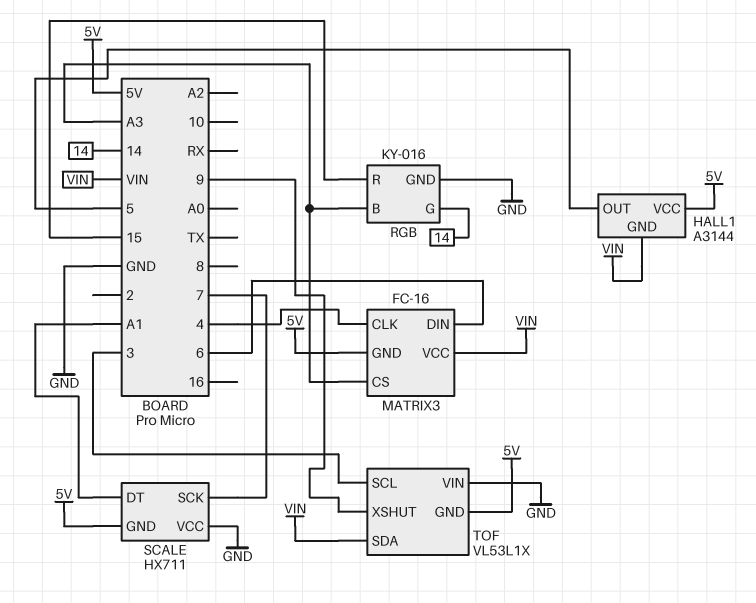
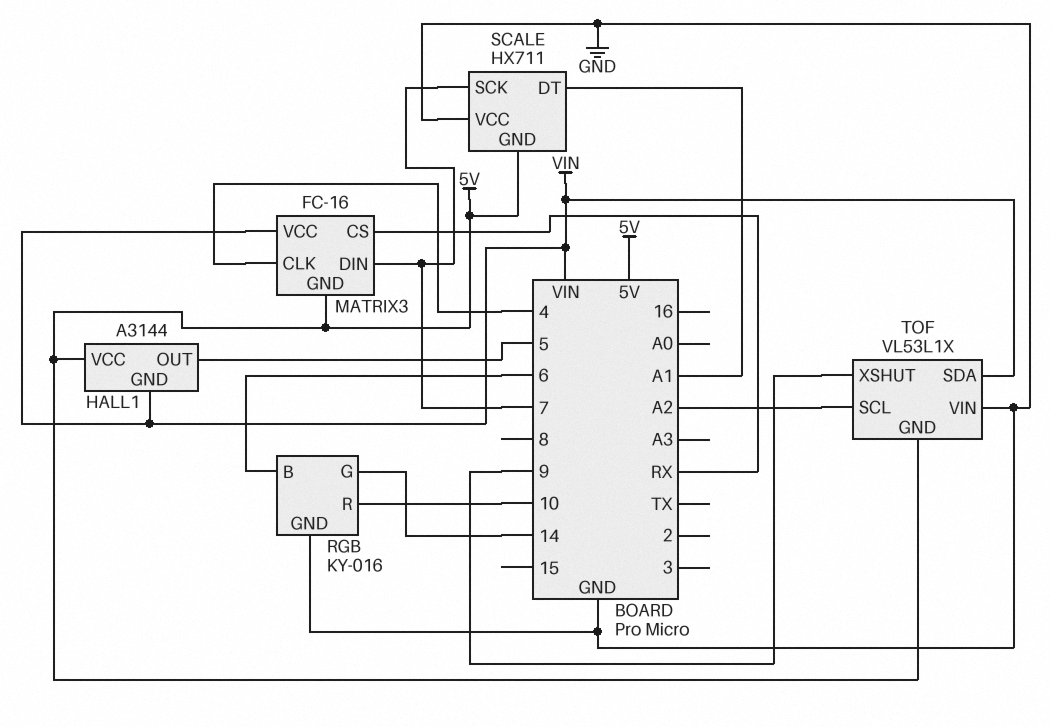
MATRIX3 pin CS: A3 -> RX
MATRIX3 pin DIN: 6 -> 7
RGB pin B: A3 -> 6
RGB pin R: 15 -> 10
TOF pin SCL: 3 -> A2

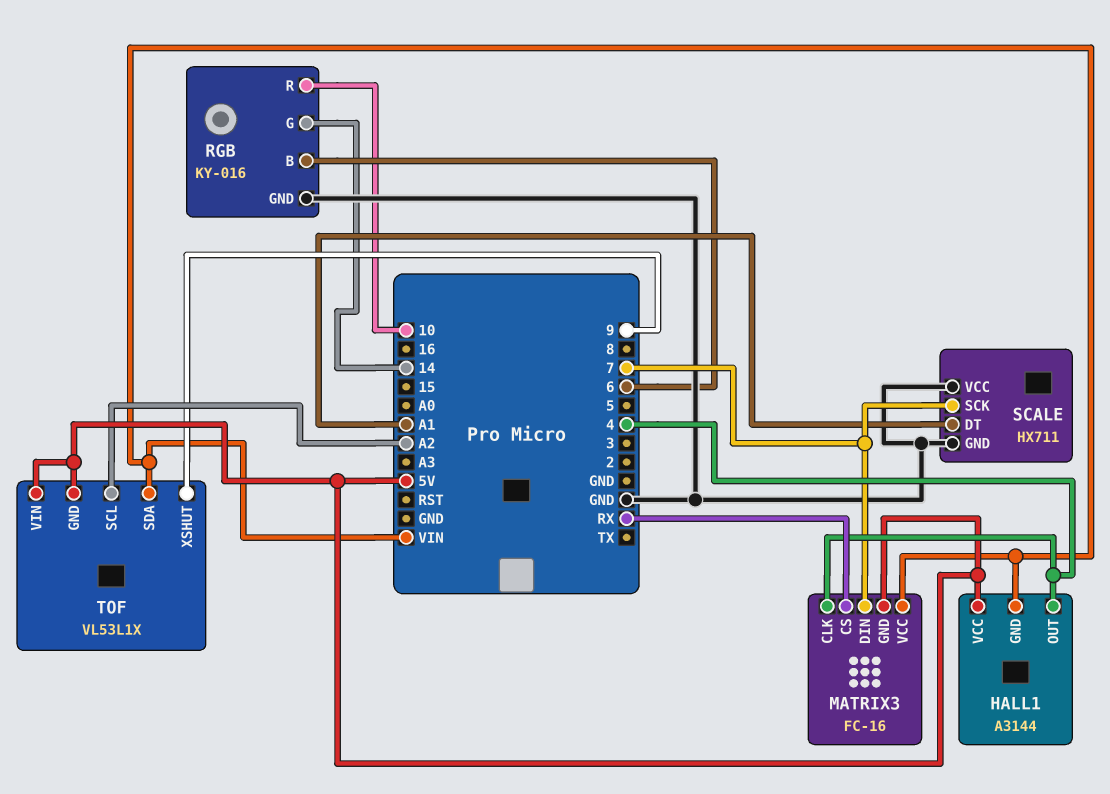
HALL1 pin OUT: 5 -> 4
SCALE pin GND: 5V -> GND
TOF pin VIN: GND -> 5V

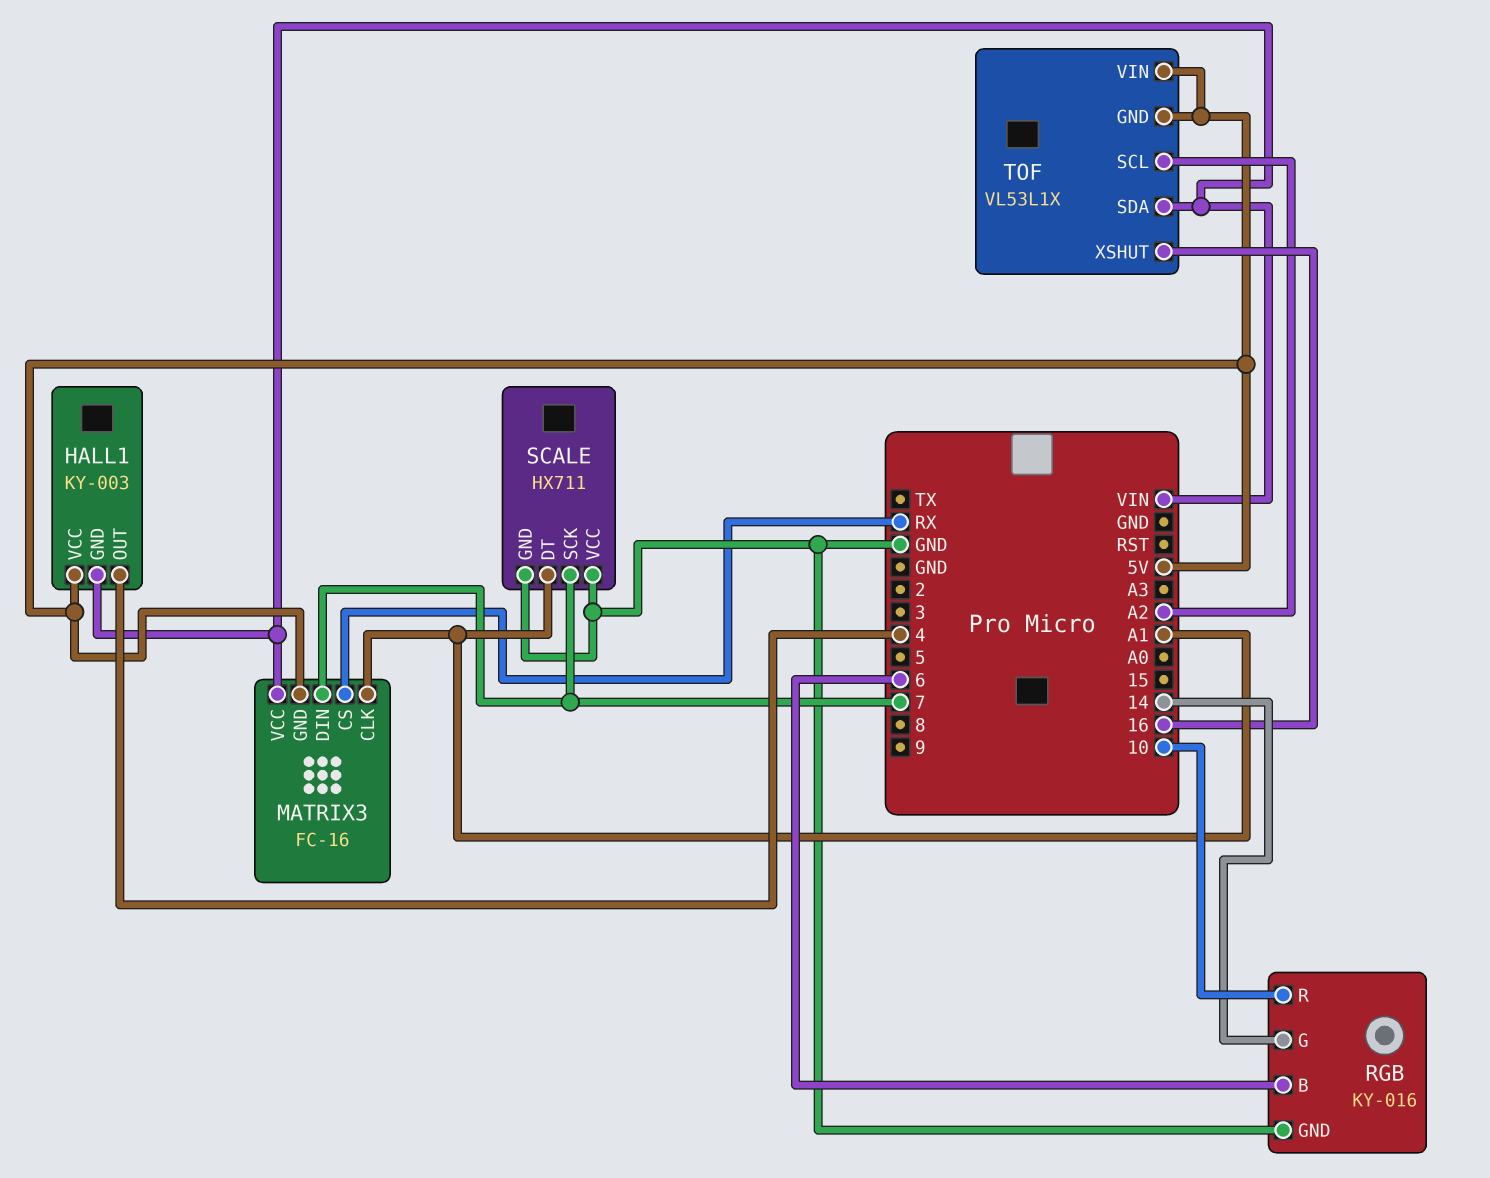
HALL1: A3144 -> KY-003
MATRIX3 pin CLK: 4 -> A1
TOF pin XSHUT: 9 -> 16

